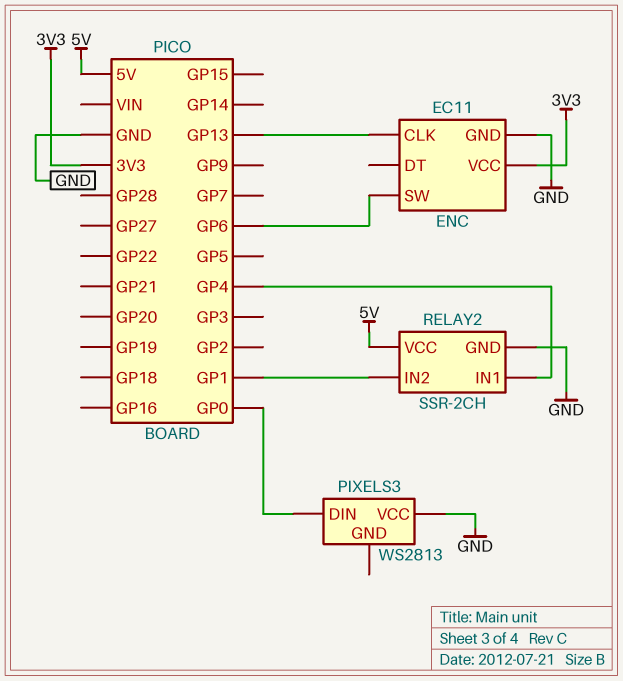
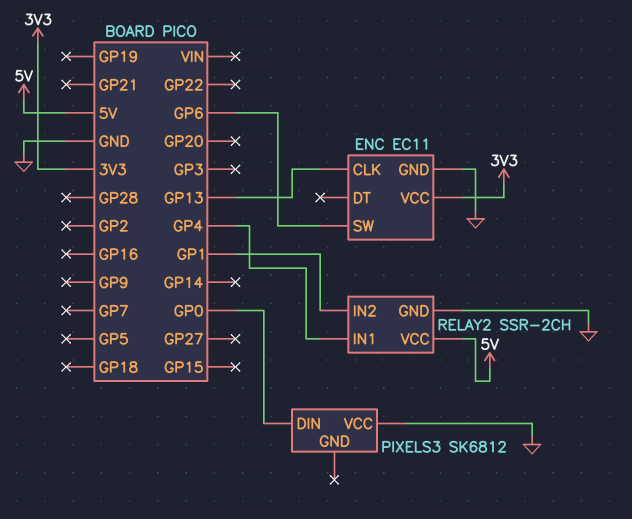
PIXELS3: WS2813 -> SK6812

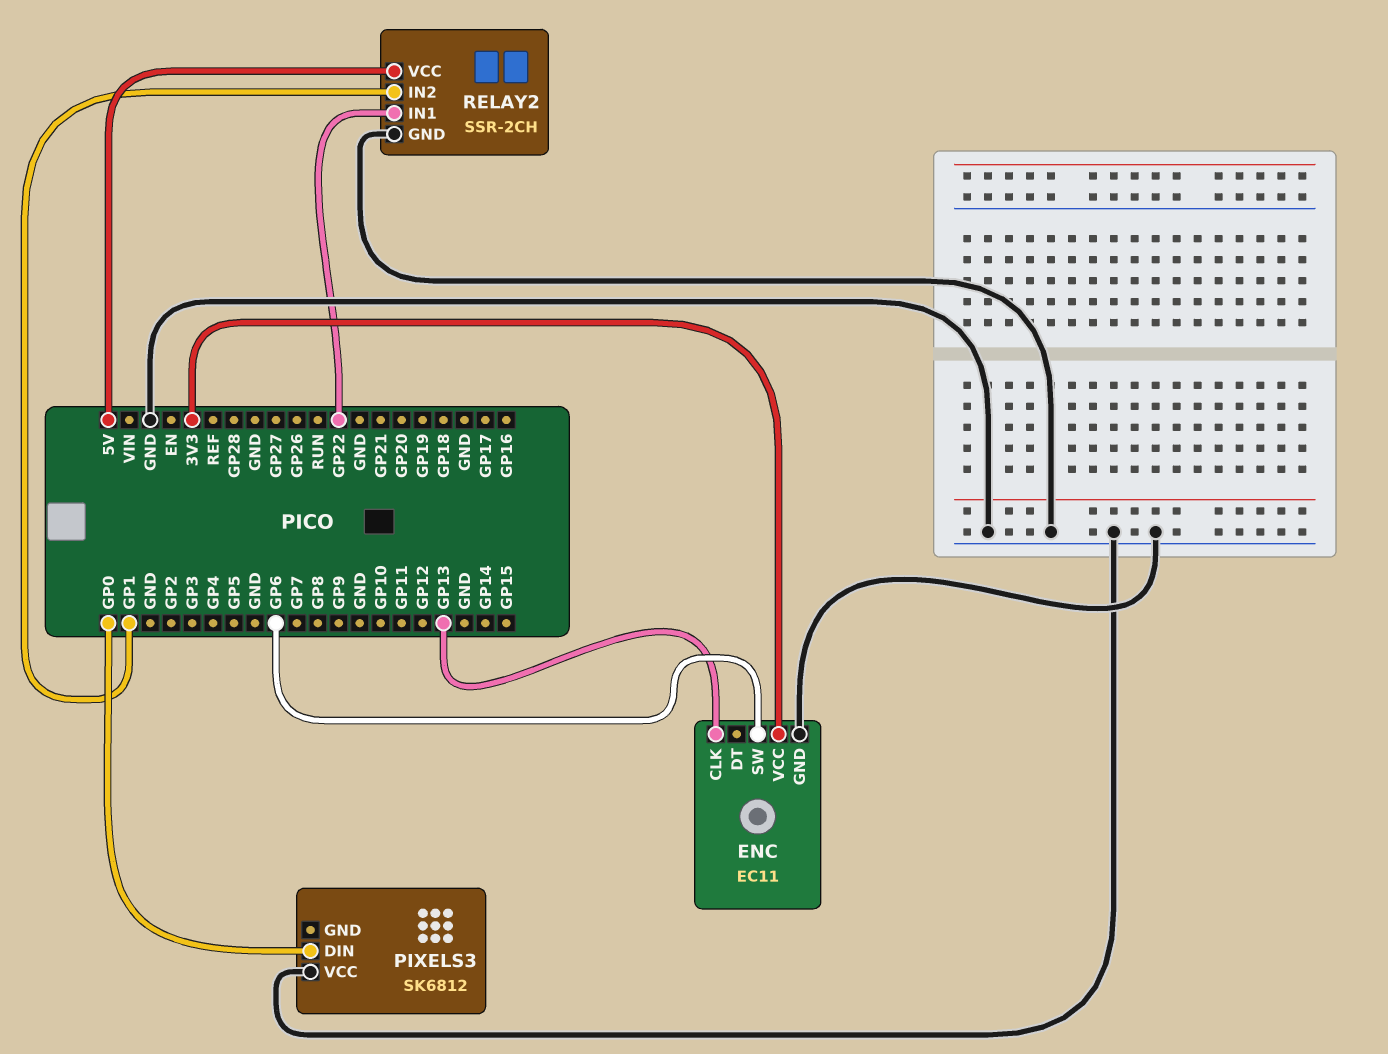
RELAY2 pin IN1: GP4 -> GP22

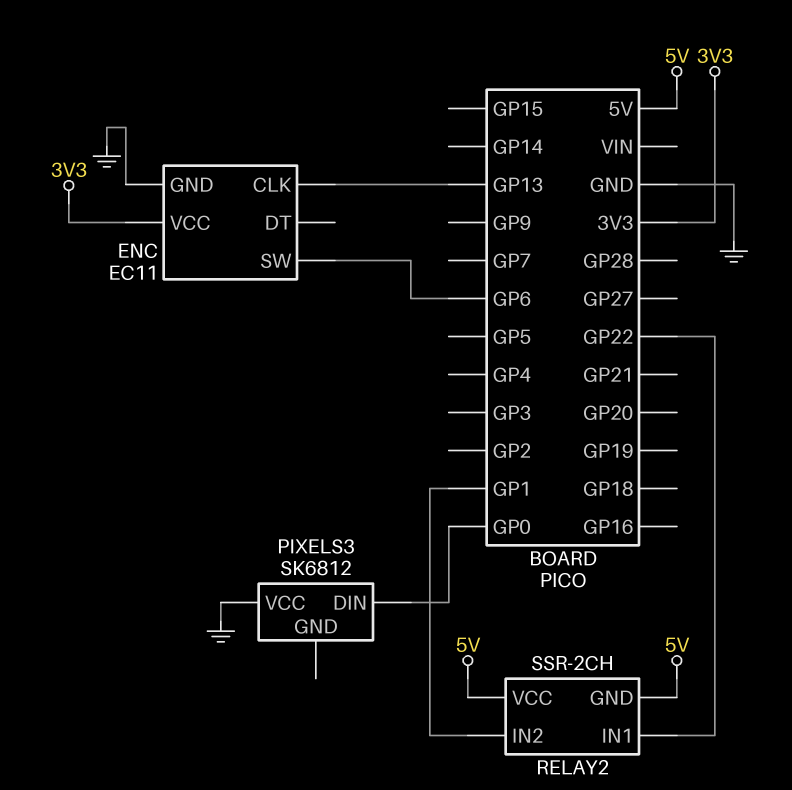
RELAY2 pin GND: GND -> 5V

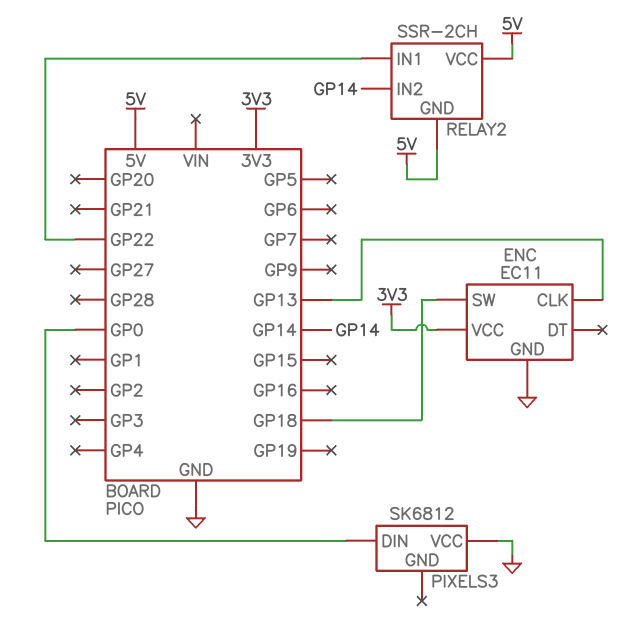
ENC pin SW: GP6 -> GP18
RELAY2 pin IN2: GP1 -> GP14

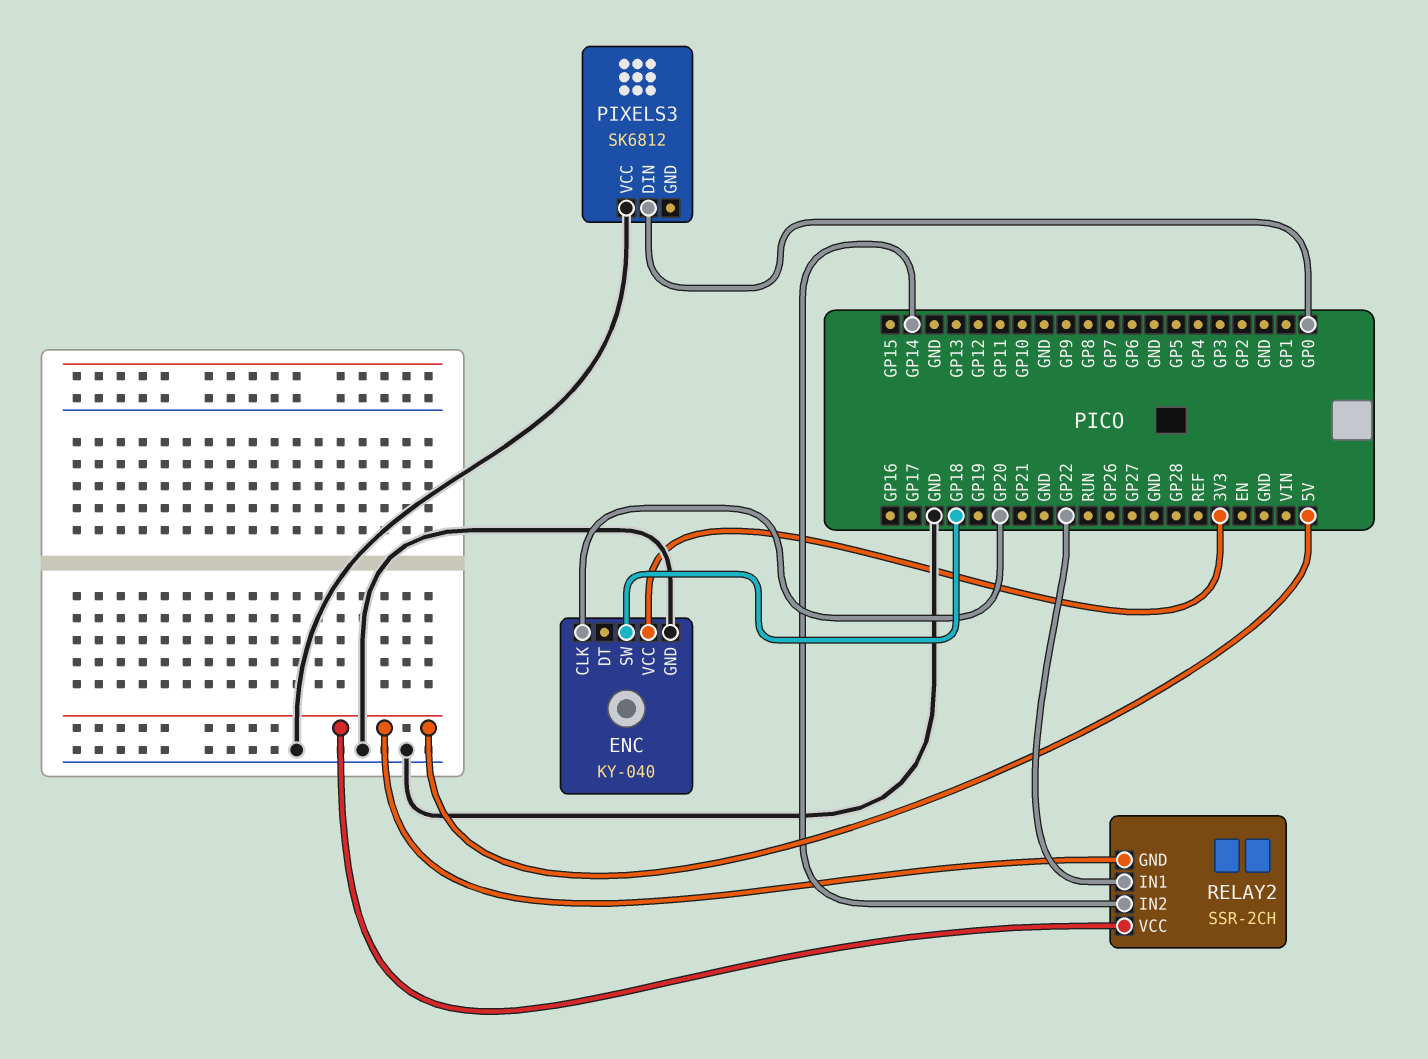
ENC: EC11 -> KY-040
ENC pin CLK: GP13 -> GP20

